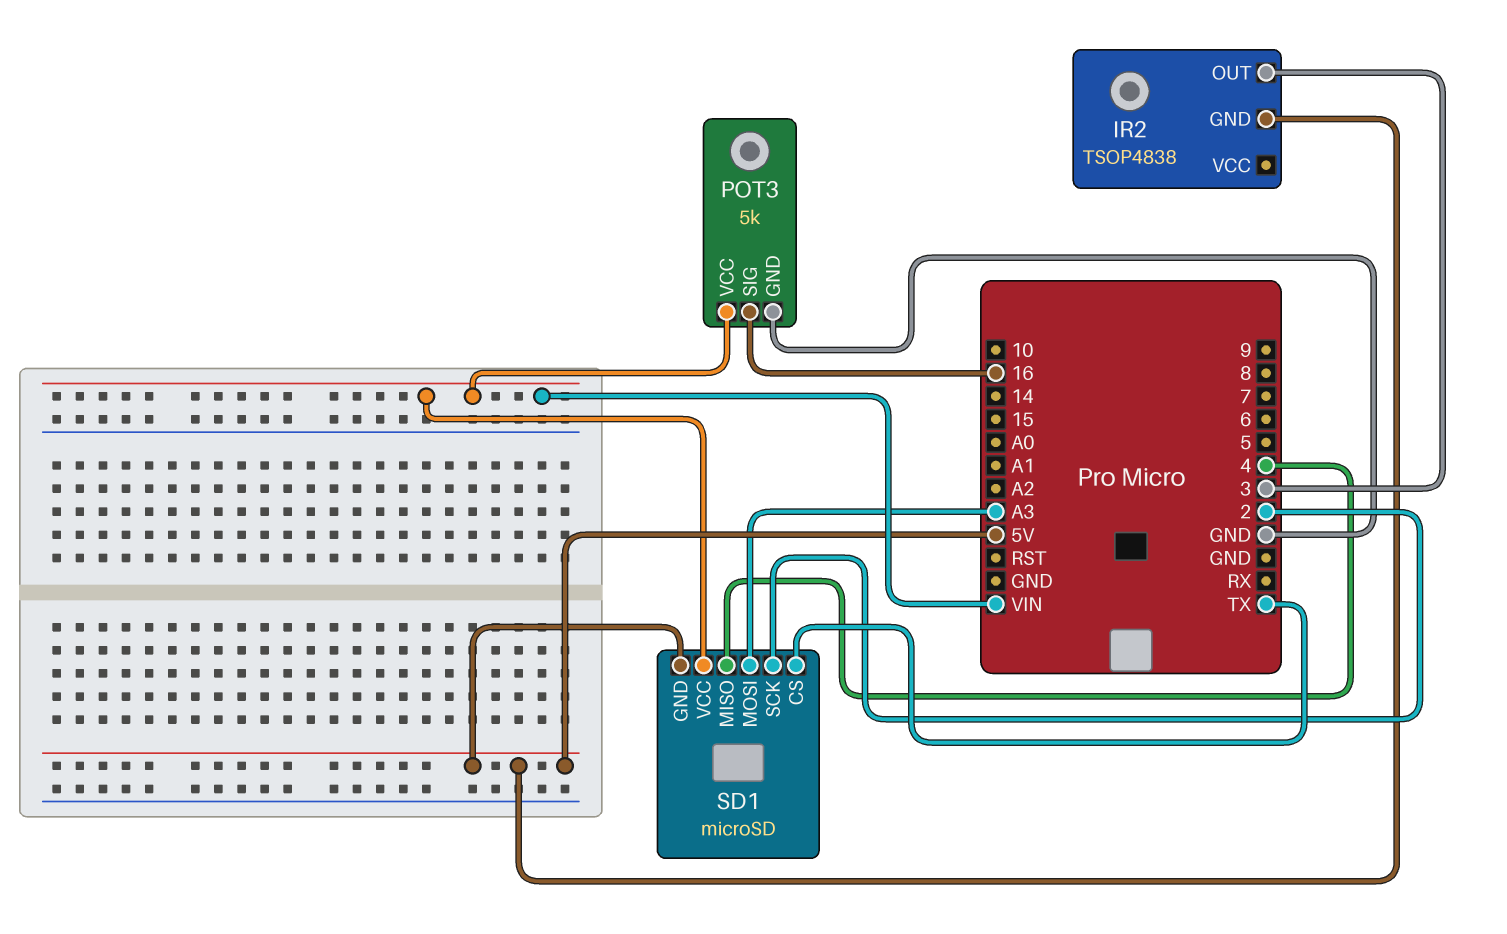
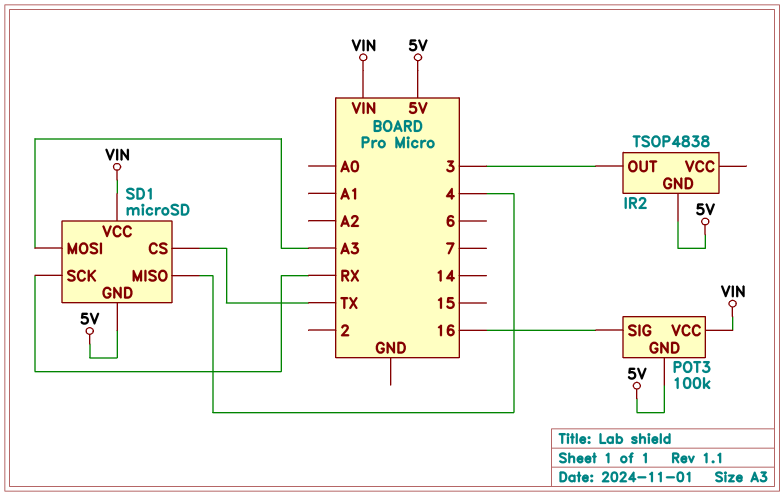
POT3: 5k -> 100k
POT3 pin GND: GND -> 5V
SD1 pin SCK: 2 -> RX

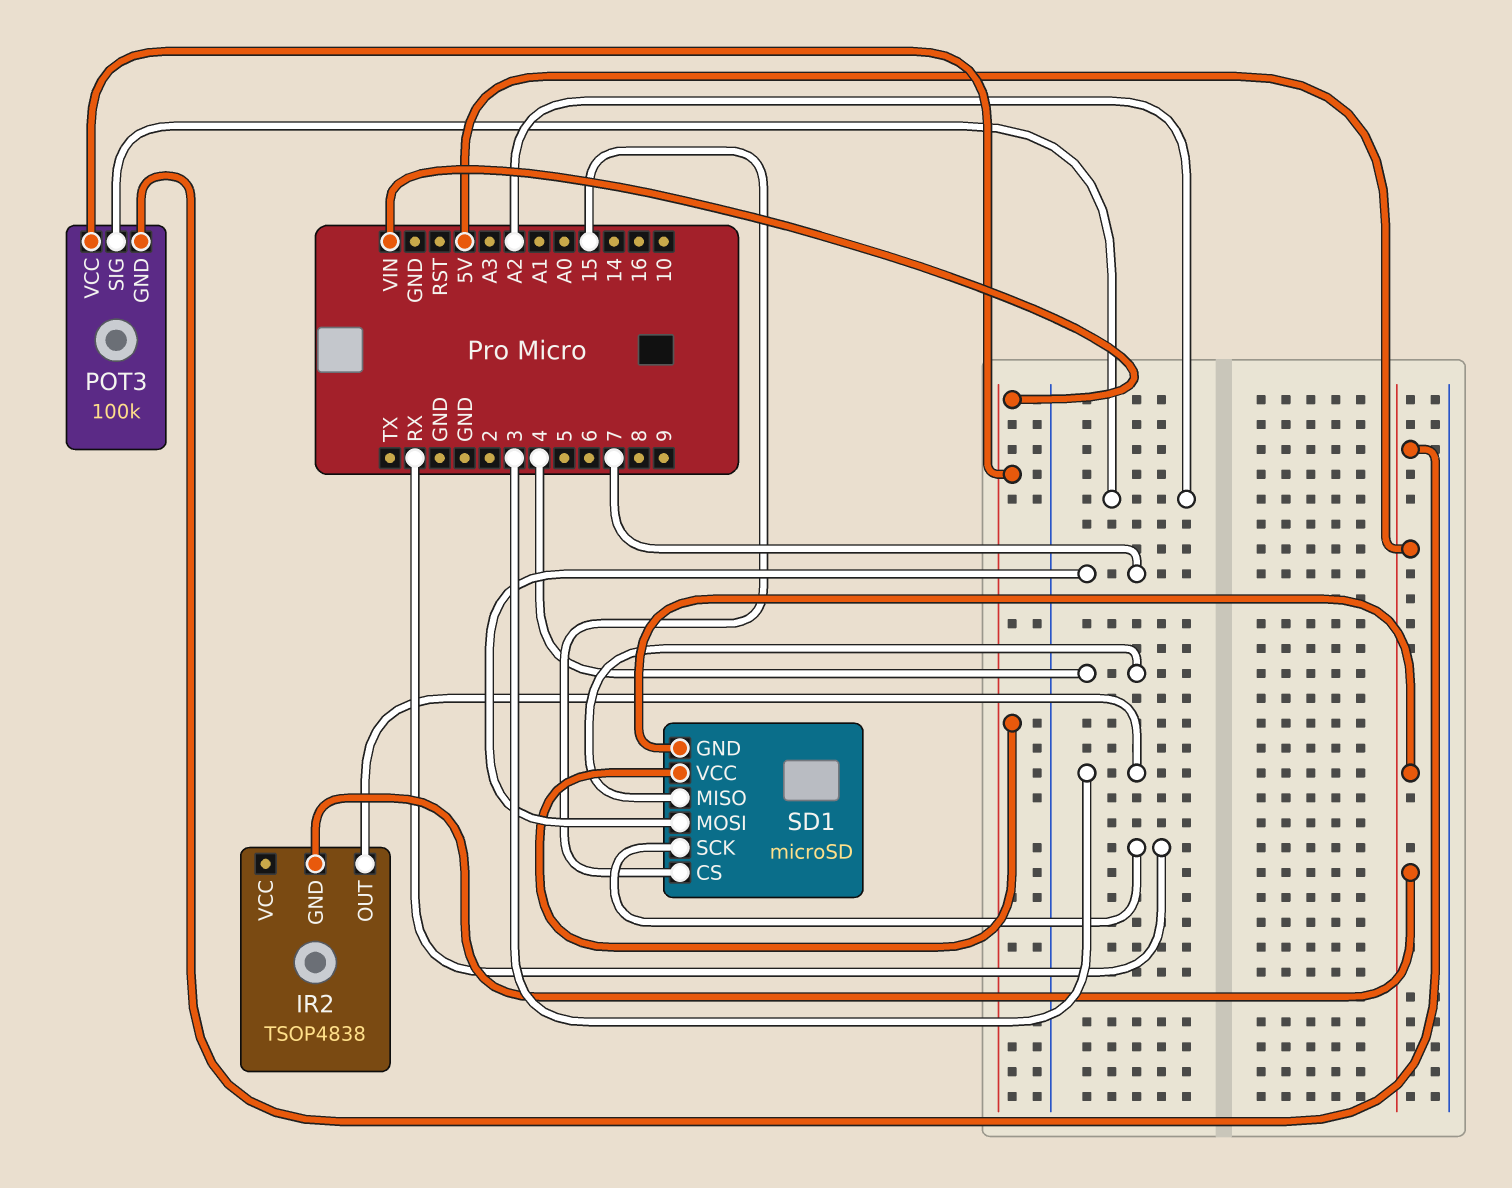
POT3 pin SIG: 16 -> A2
SD1 pin CS: TX -> 15
SD1 pin MOSI: A3 -> 7

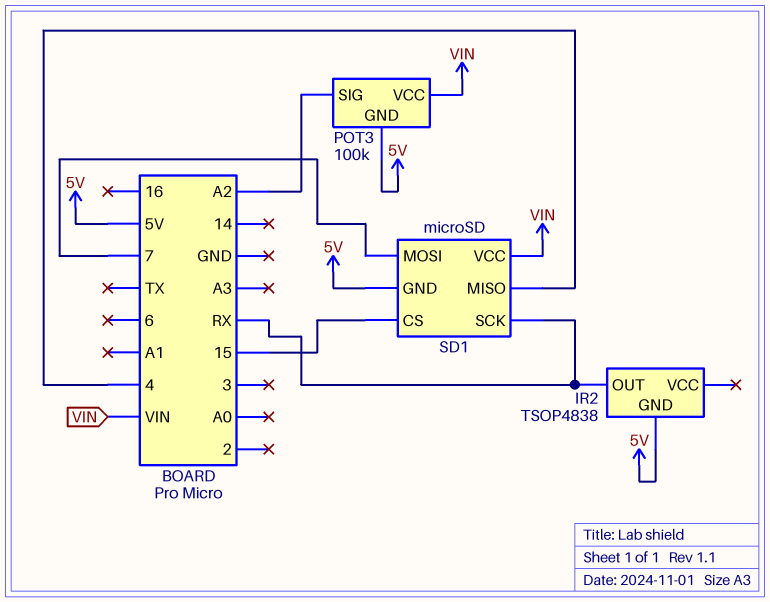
IR2 pin OUT: 3 -> RX

